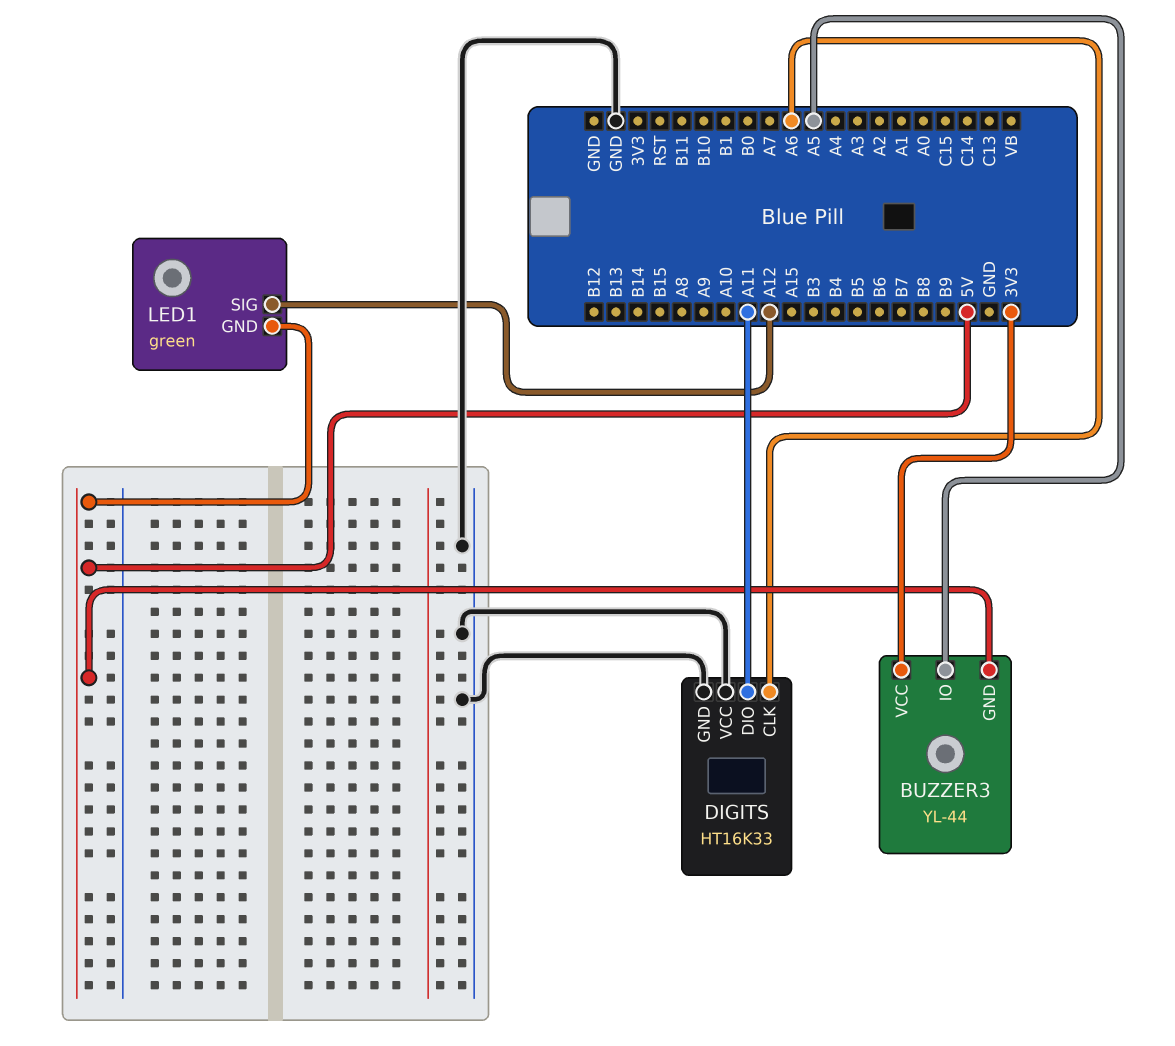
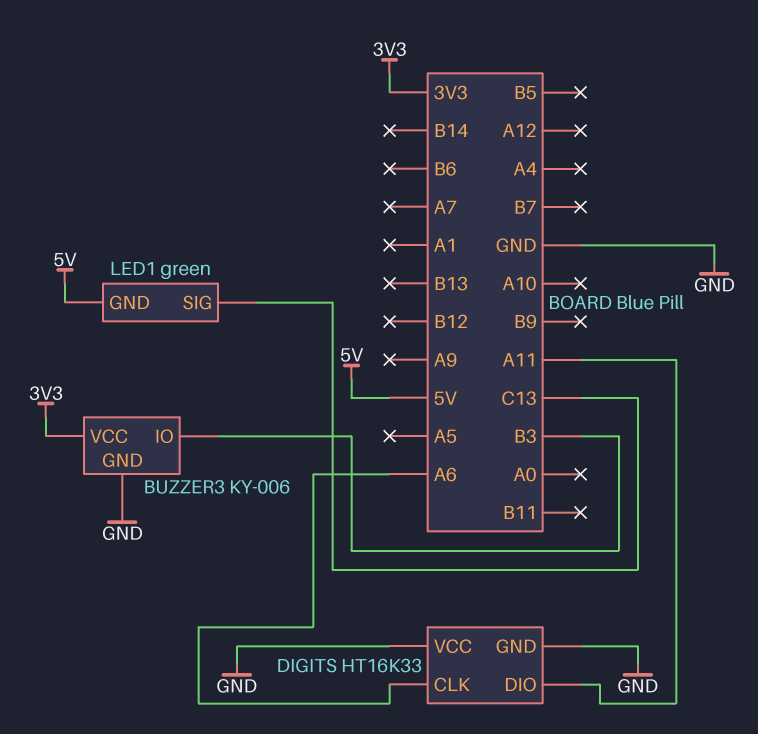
BUZZER3: YL-44 -> KY-006
BUZZER3 pin GND: 5V -> GND
BUZZER3 pin IO: A5 -> B3
LED1 pin SIG: A12 -> C13

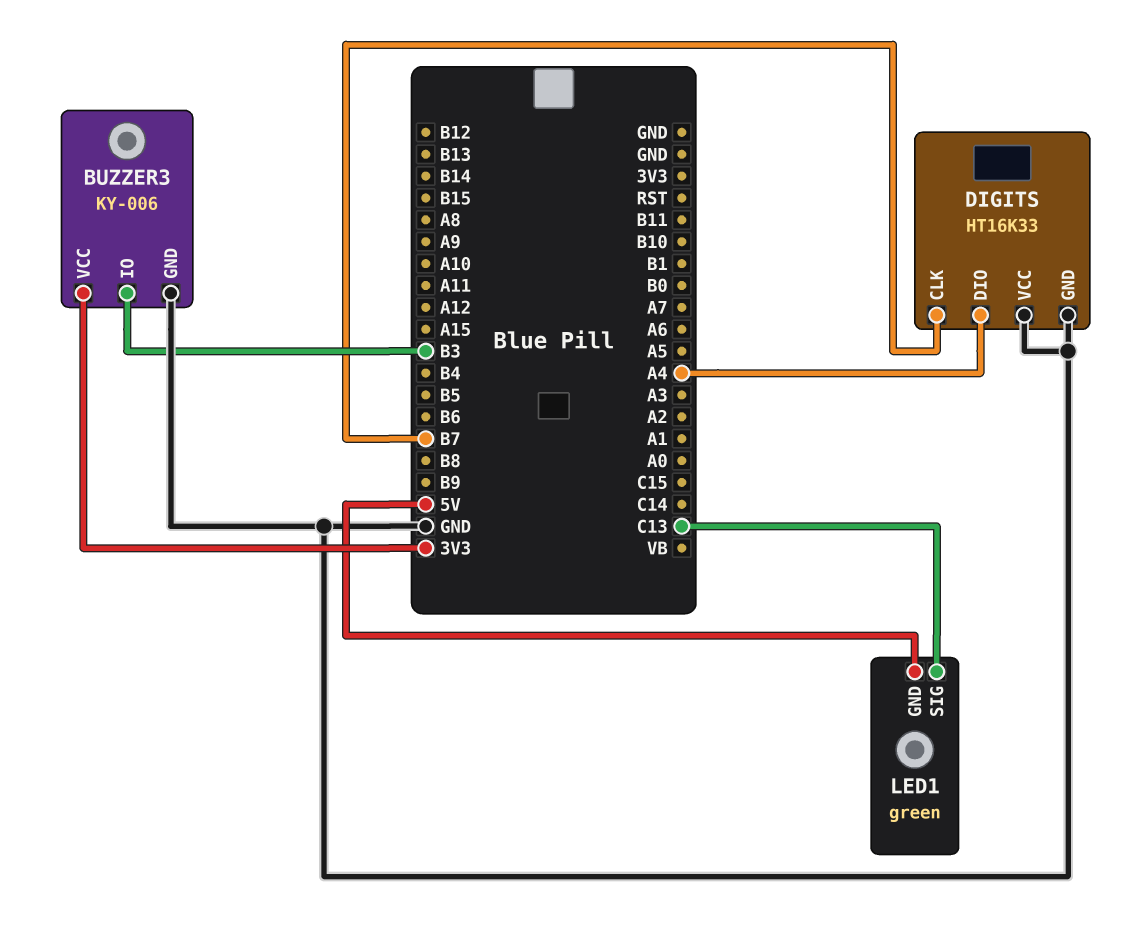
DIGITS pin CLK: A6 -> B7
DIGITS pin DIO: A11 -> A4

